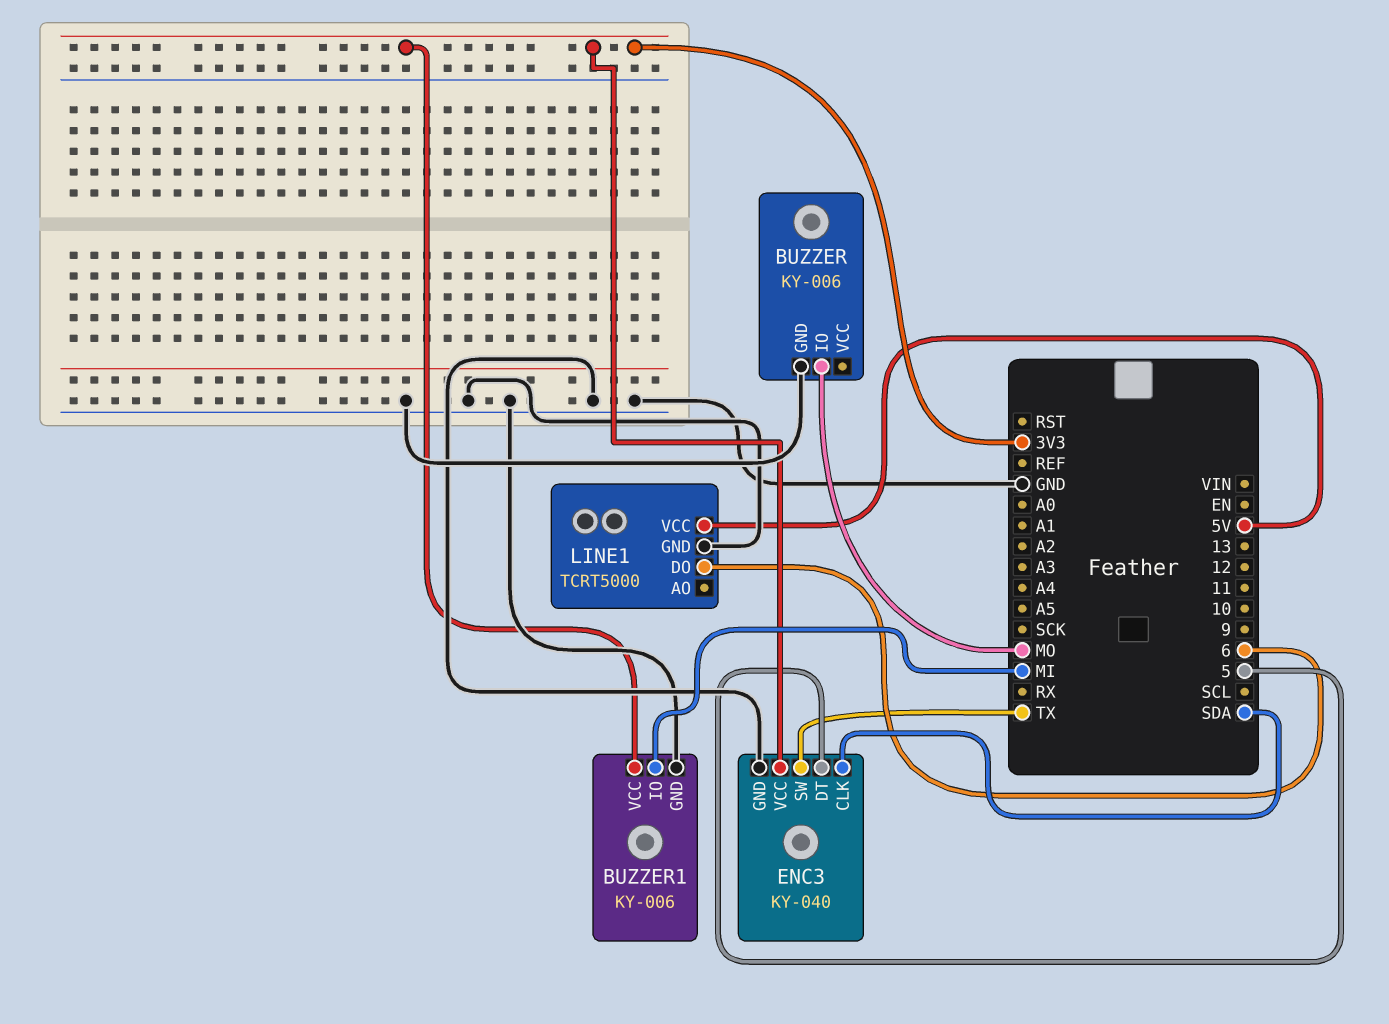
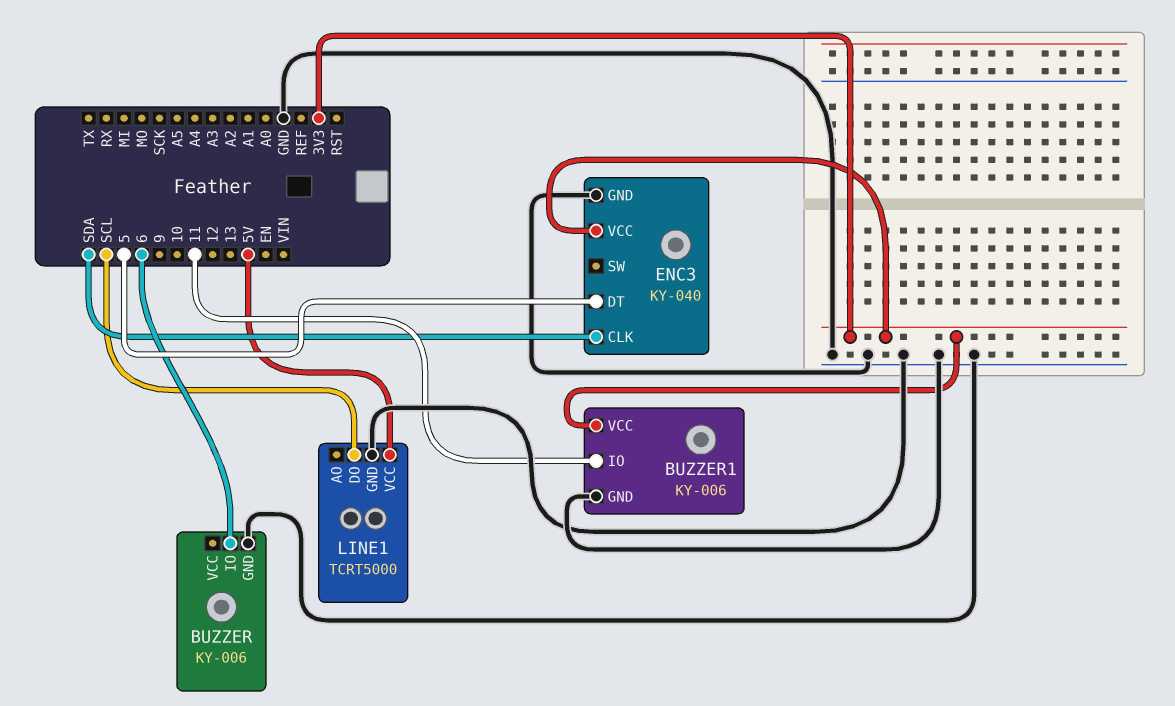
BUZZER pin IO: MO -> 6
BUZZER1 pin IO: MI -> 11
ENC3 pin SW: TX -> none
LINE1 pin DO: 6 -> SCL

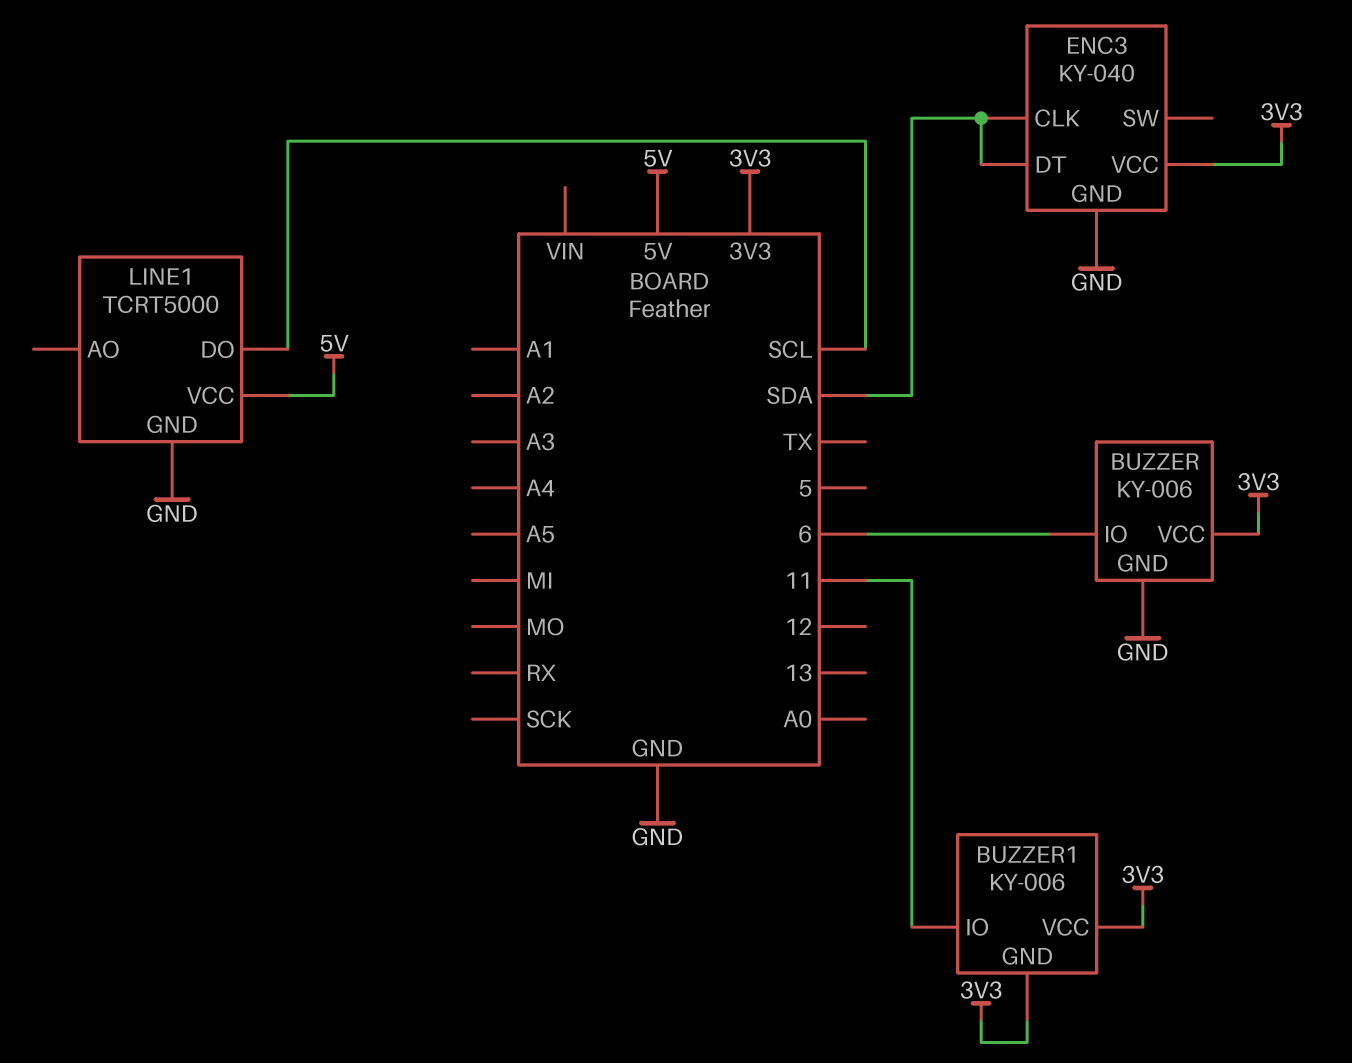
BUZZER pin VCC: none -> 3V3
BUZZER1 pin GND: GND -> 3V3
ENC3 pin DT: 5 -> SDA

